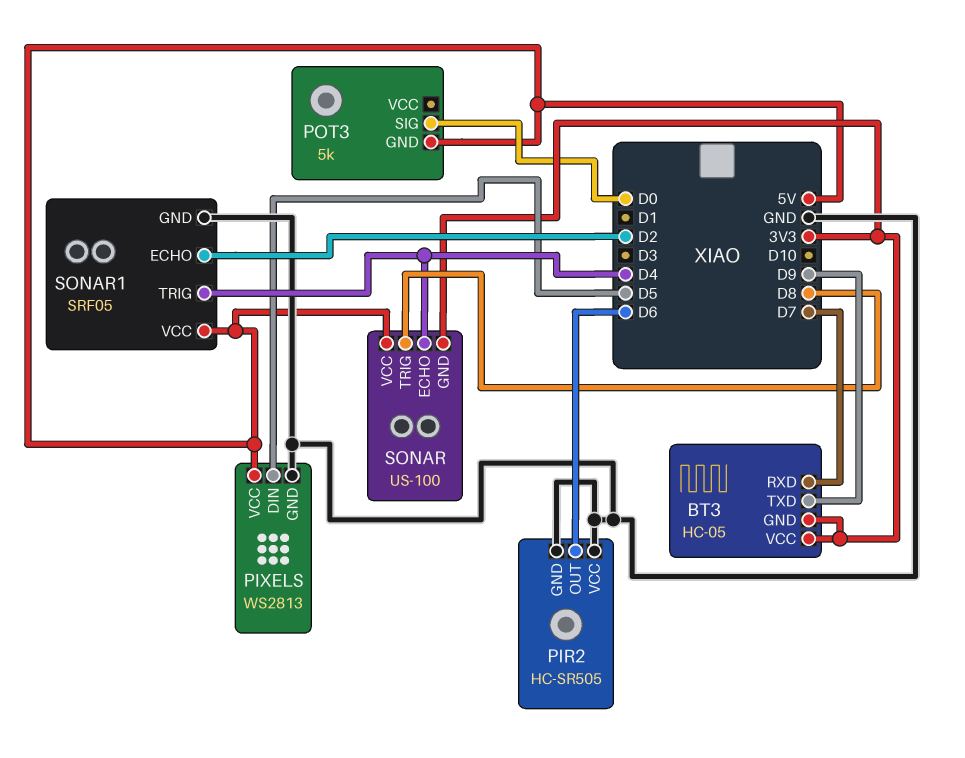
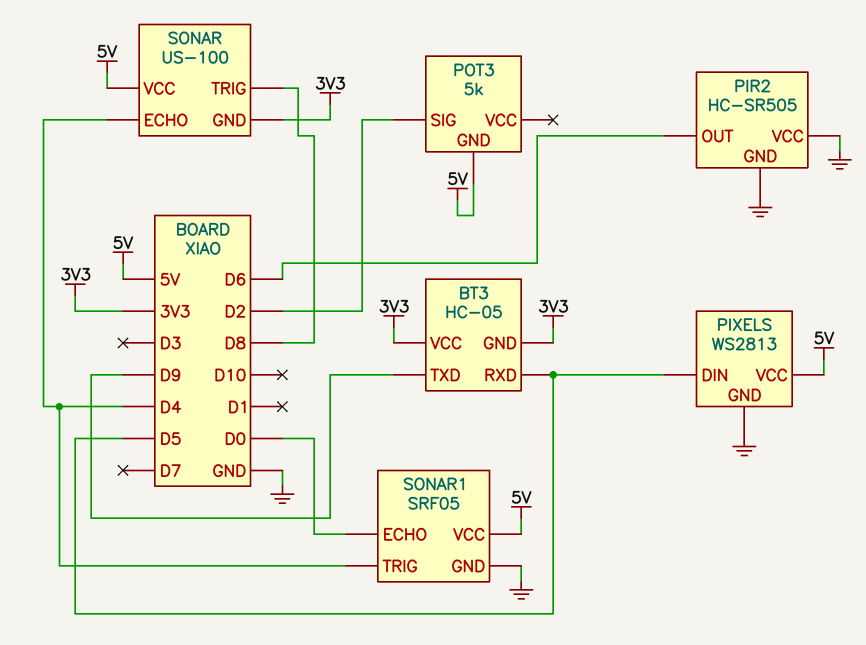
BT3 pin RXD: D7 -> D5
POT3 pin SIG: D0 -> D2
SONAR1 pin ECHO: D2 -> D0

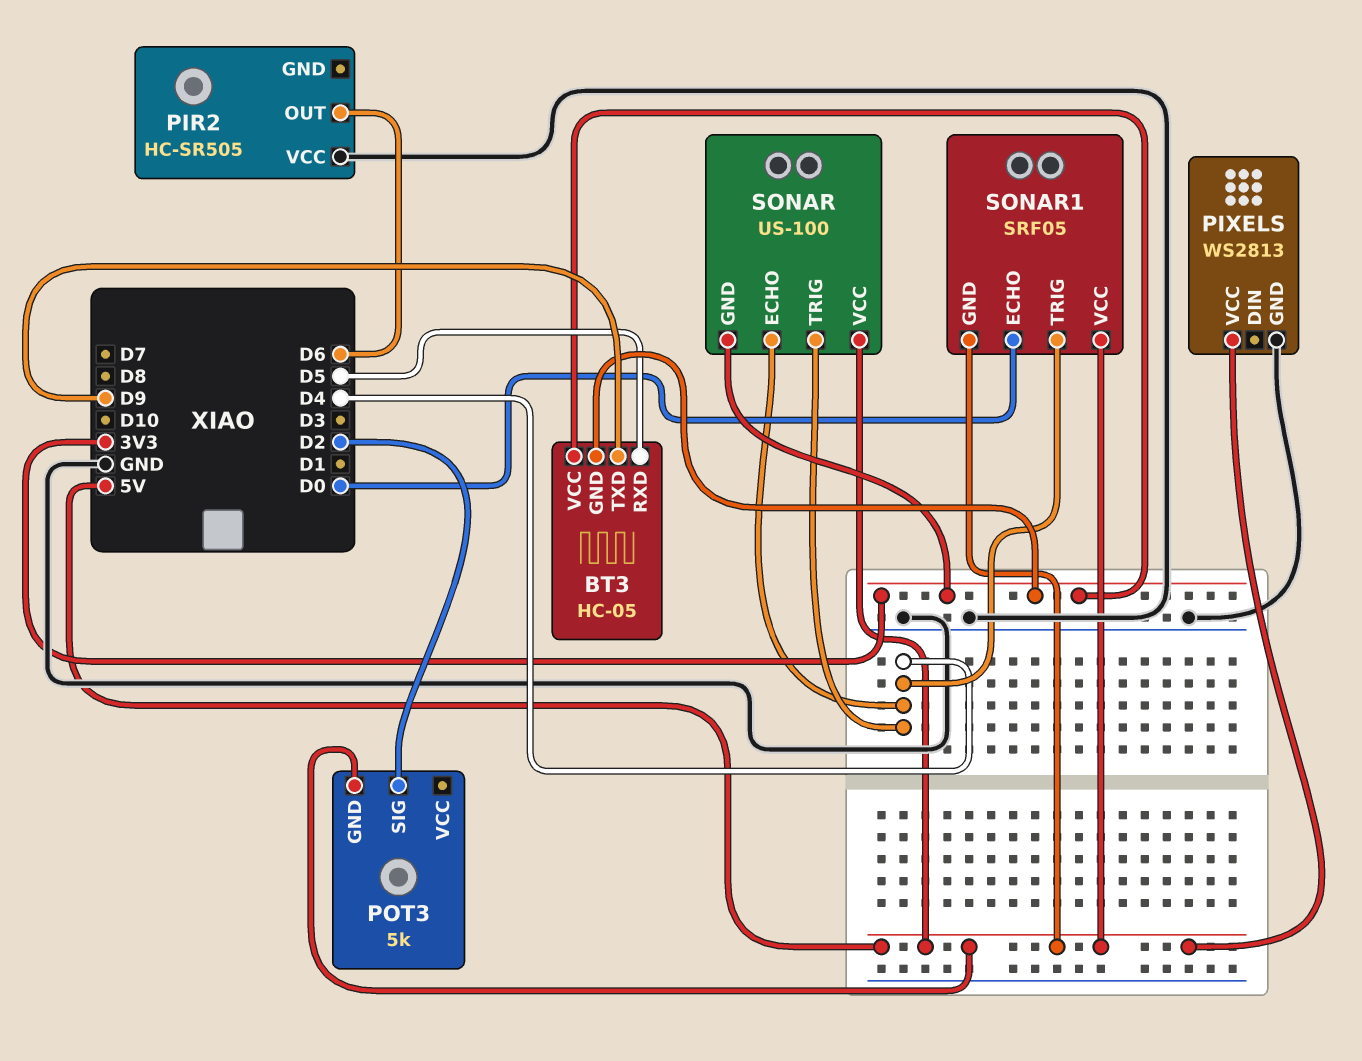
PIR2 pin GND: GND -> none
PIXELS pin DIN: D5 -> none
SONAR pin TRIG: D8 -> D4
SONAR1 pin GND: GND -> 5V

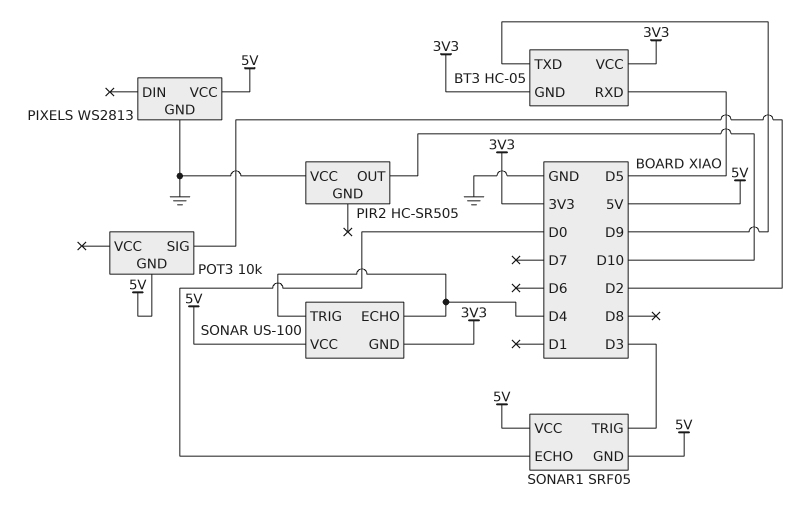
PIR2 pin OUT: D6 -> D10
POT3: 5k -> 10k
SONAR1 pin TRIG: D4 -> D3

